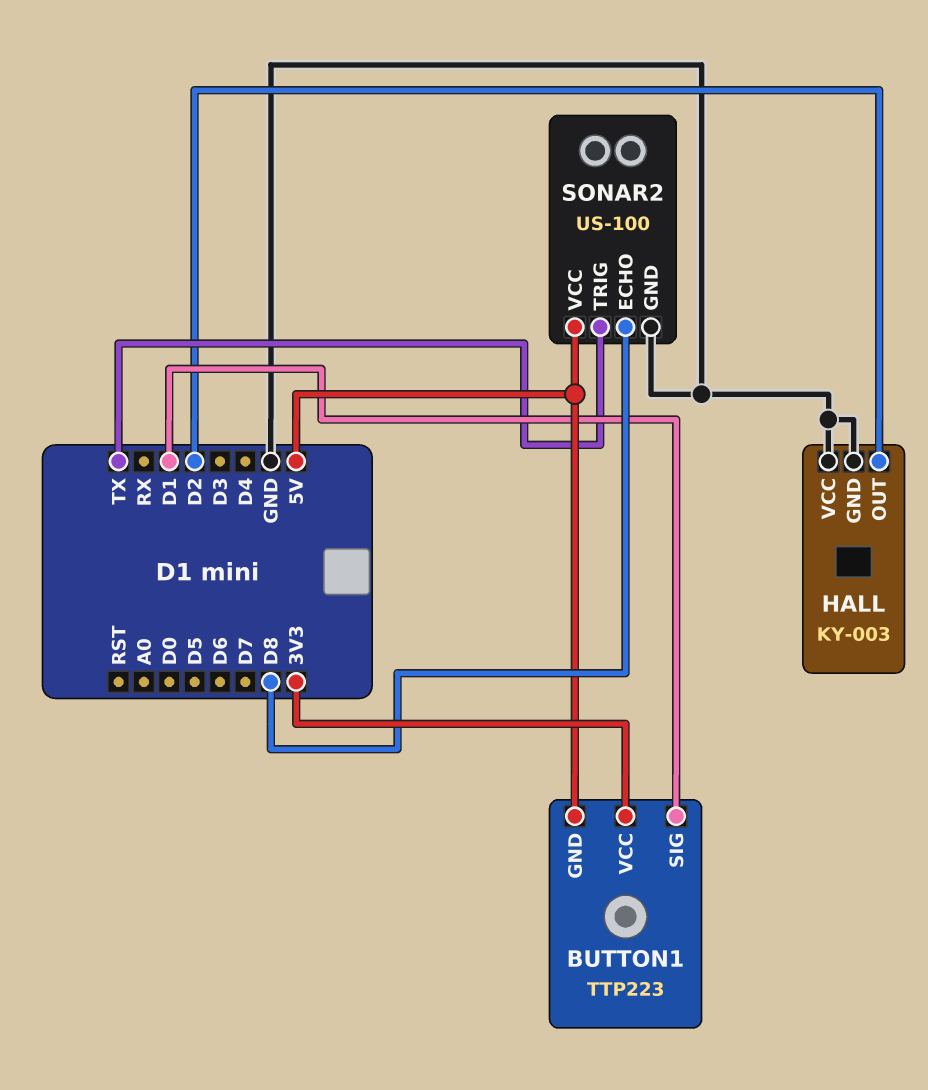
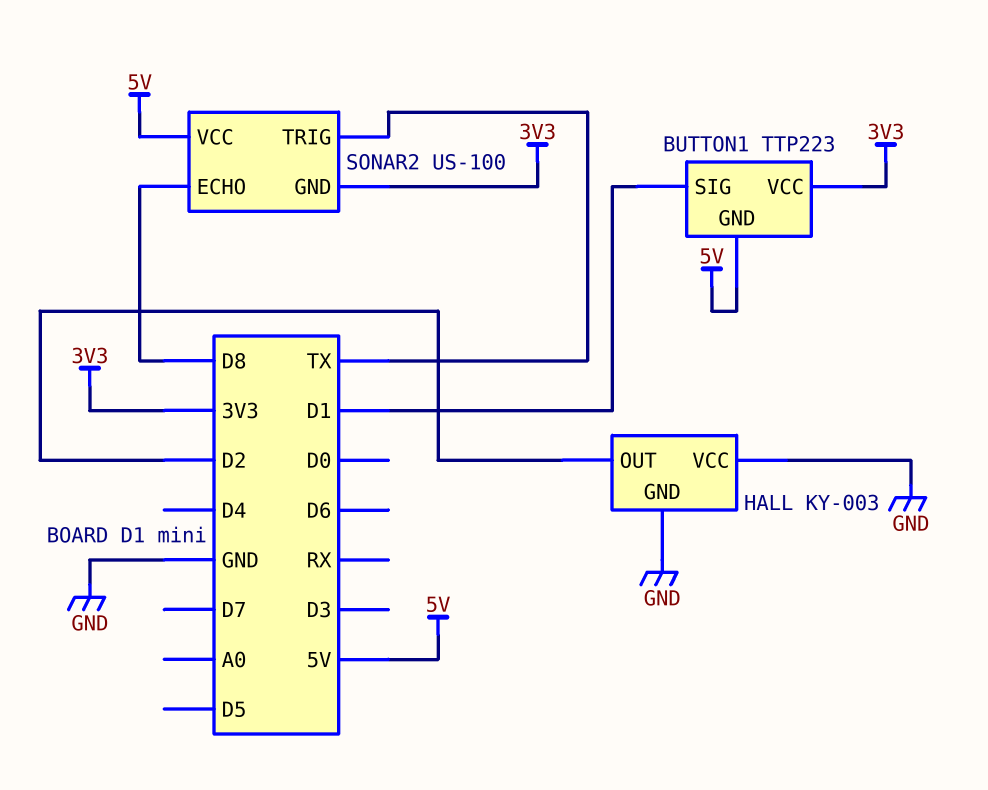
SONAR2 pin GND: GND -> 3V3

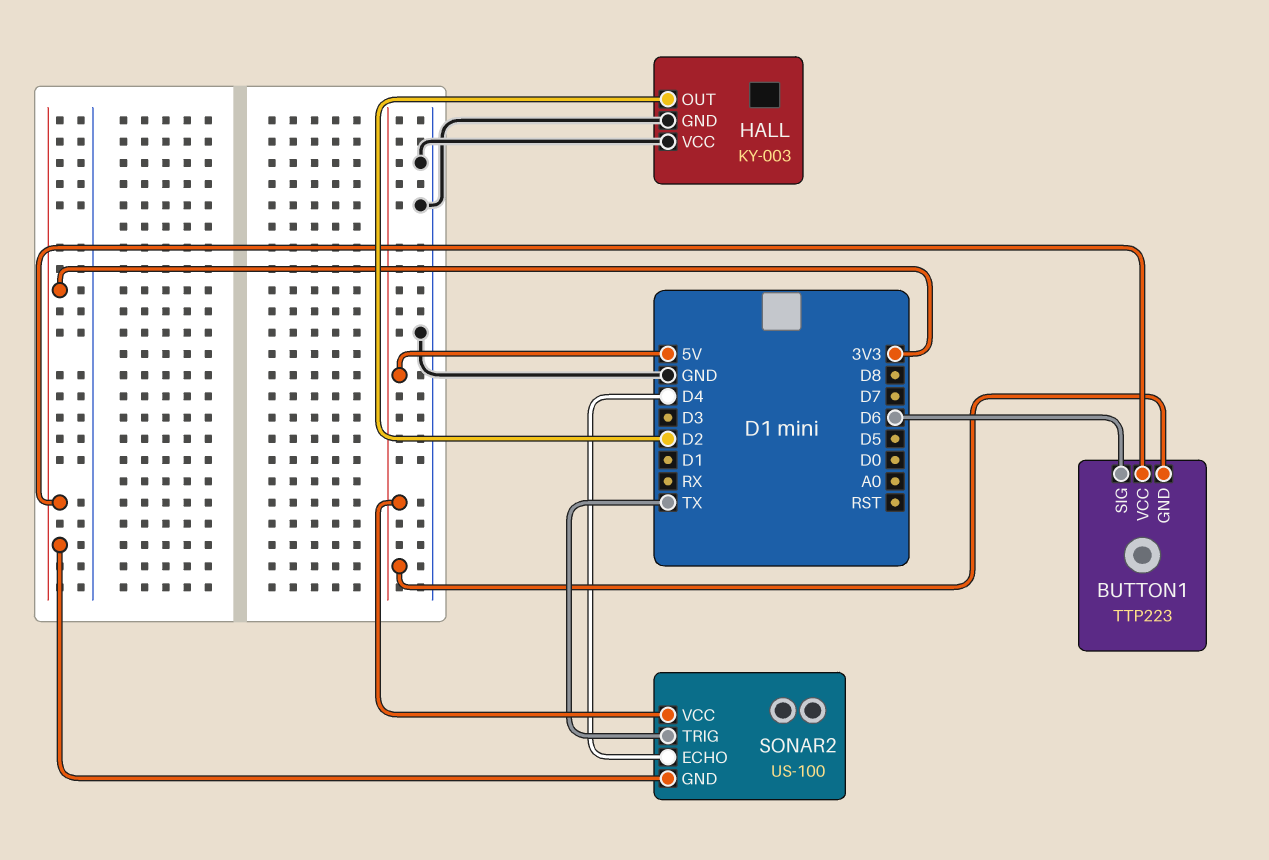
BUTTON1 pin SIG: D1 -> D6
SONAR2 pin ECHO: D8 -> D4

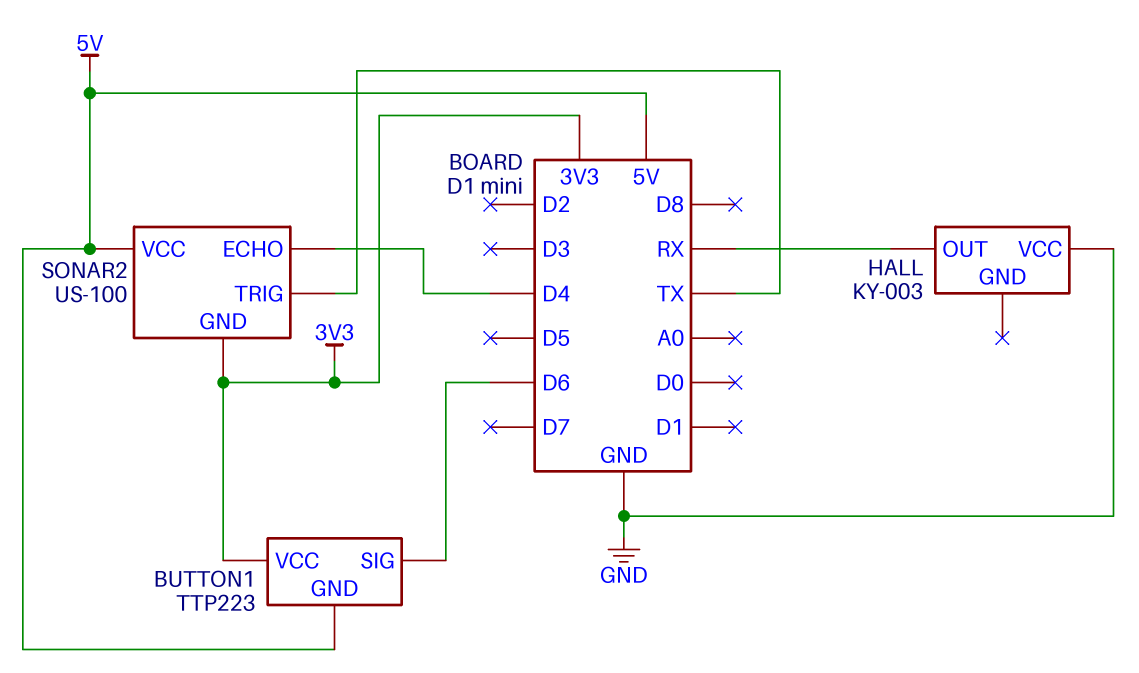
HALL pin GND: GND -> none
HALL pin OUT: D2 -> RX

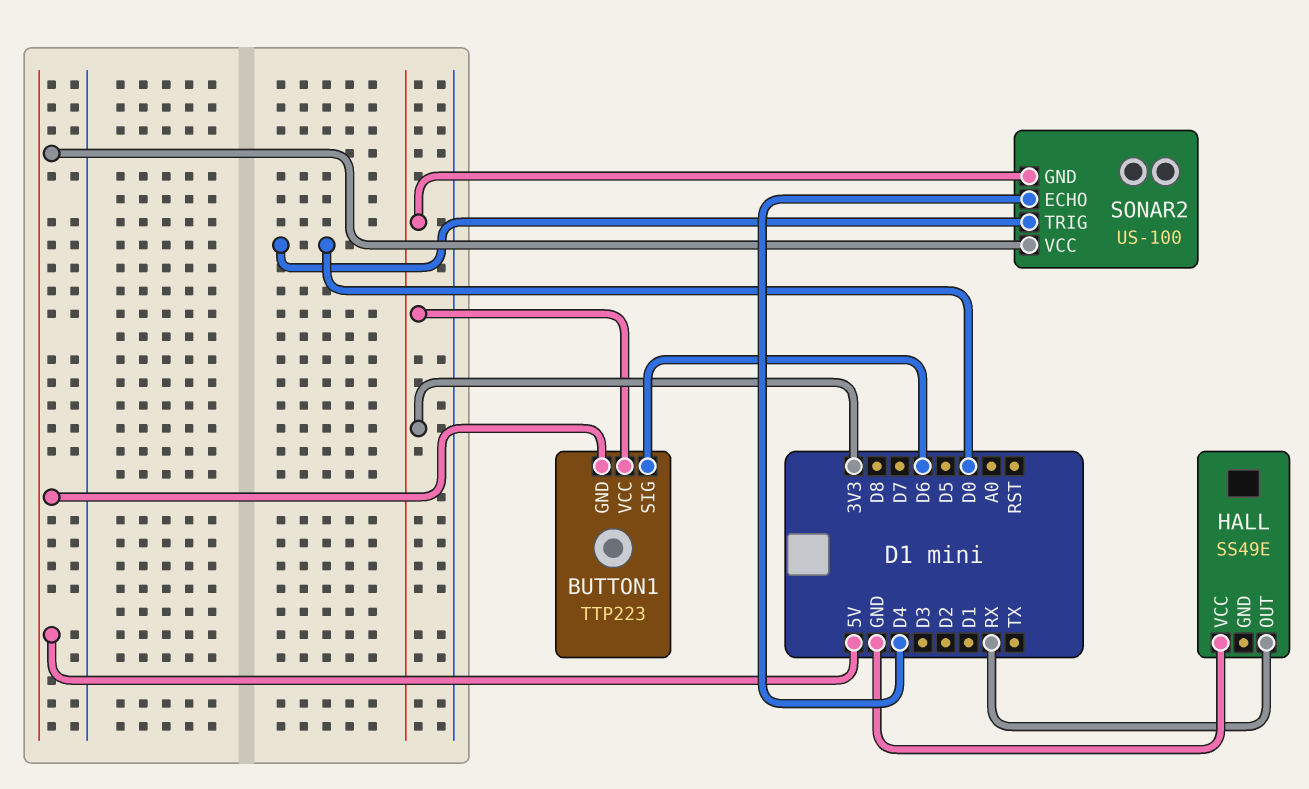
HALL: KY-003 -> SS49E
SONAR2 pin TRIG: TX -> D0

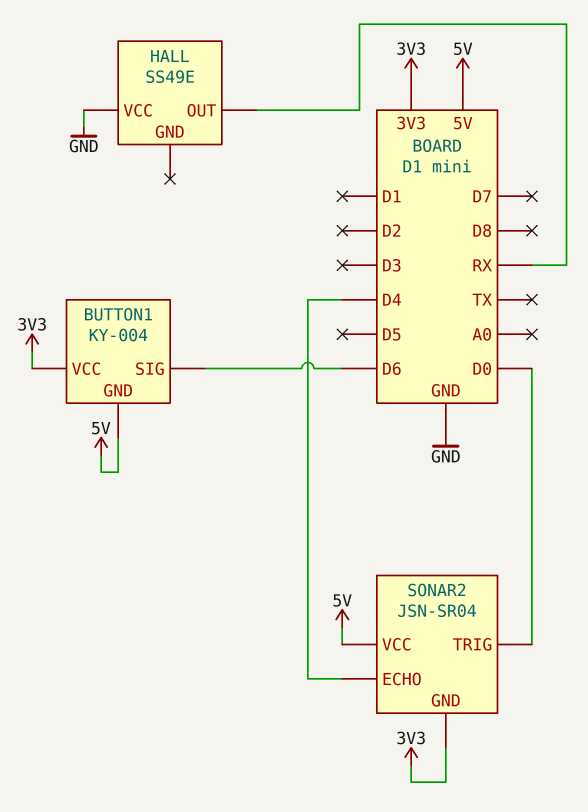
BUTTON1: TTP223 -> KY-004
SONAR2: US-100 -> JSN-SR04

